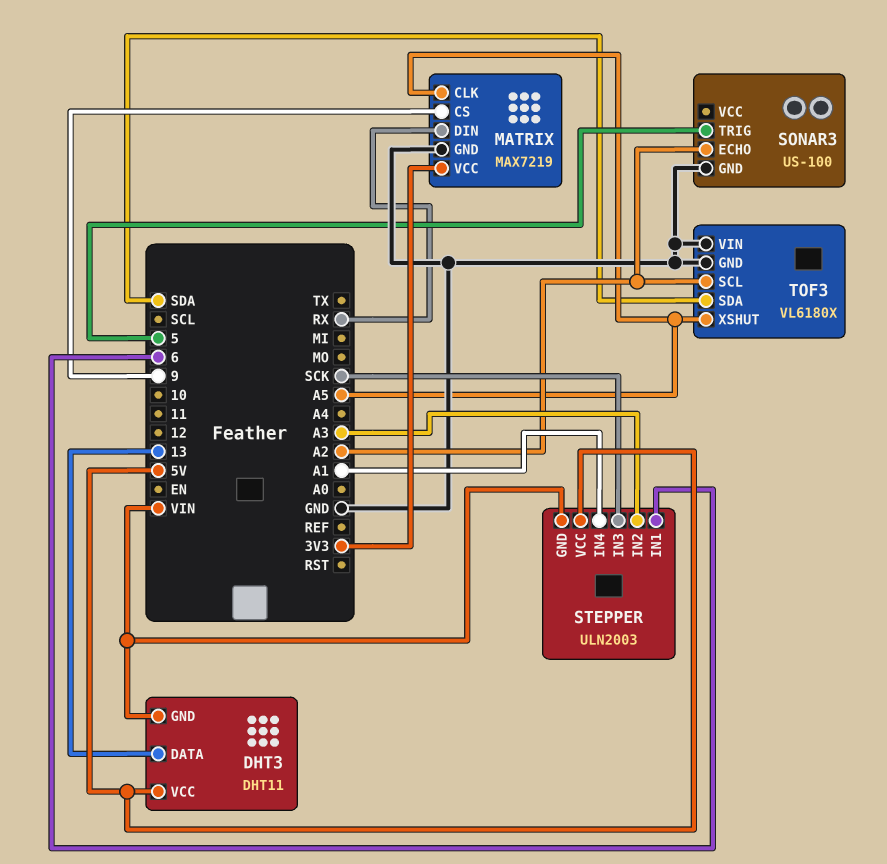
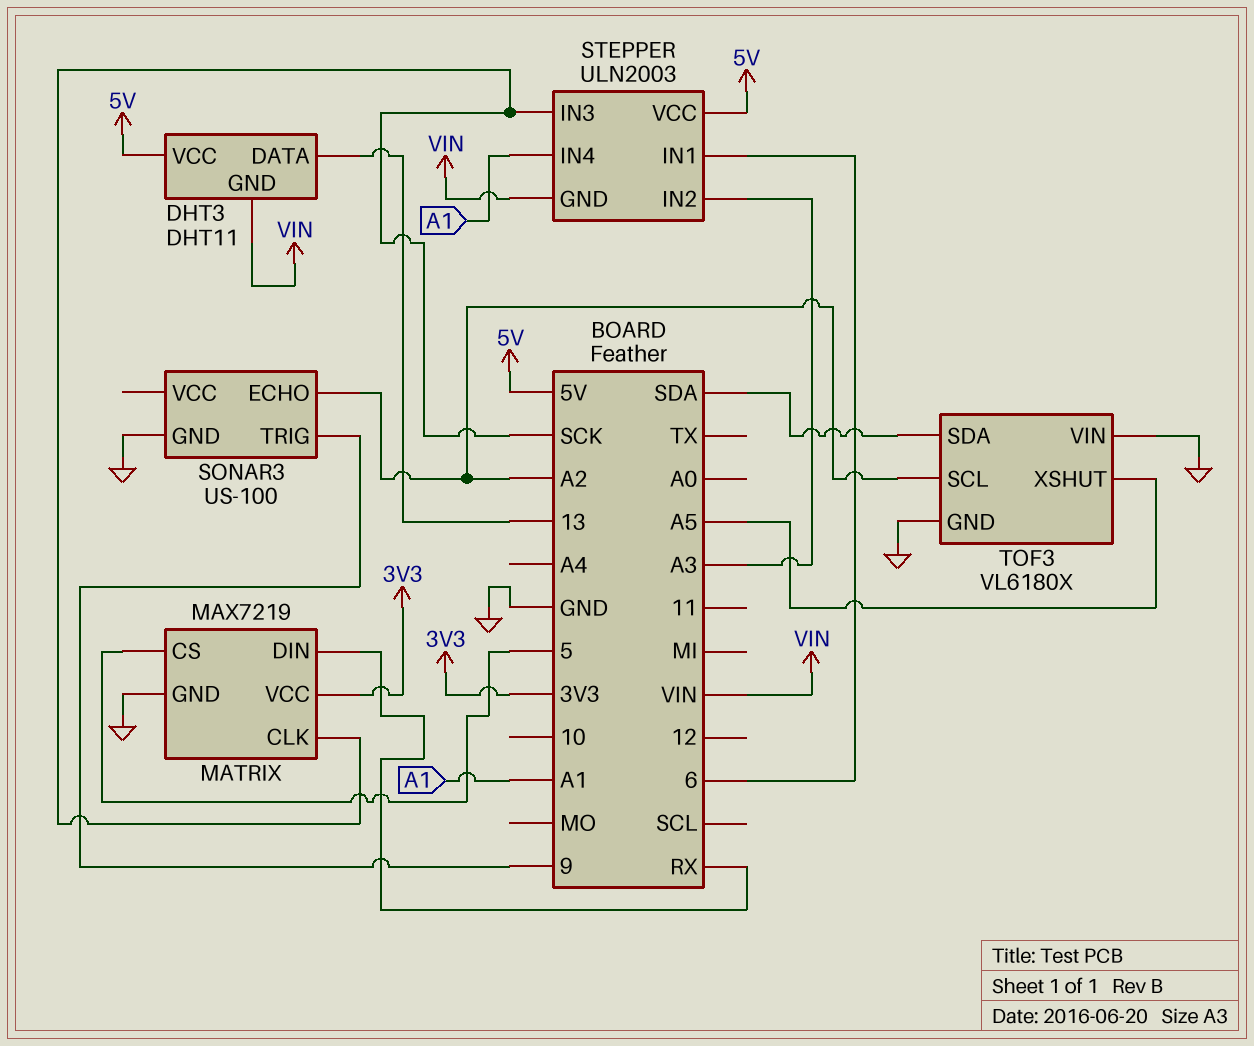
MATRIX pin CLK: A5 -> SCK
MATRIX pin CS: 9 -> 5
SONAR3 pin TRIG: 5 -> 9

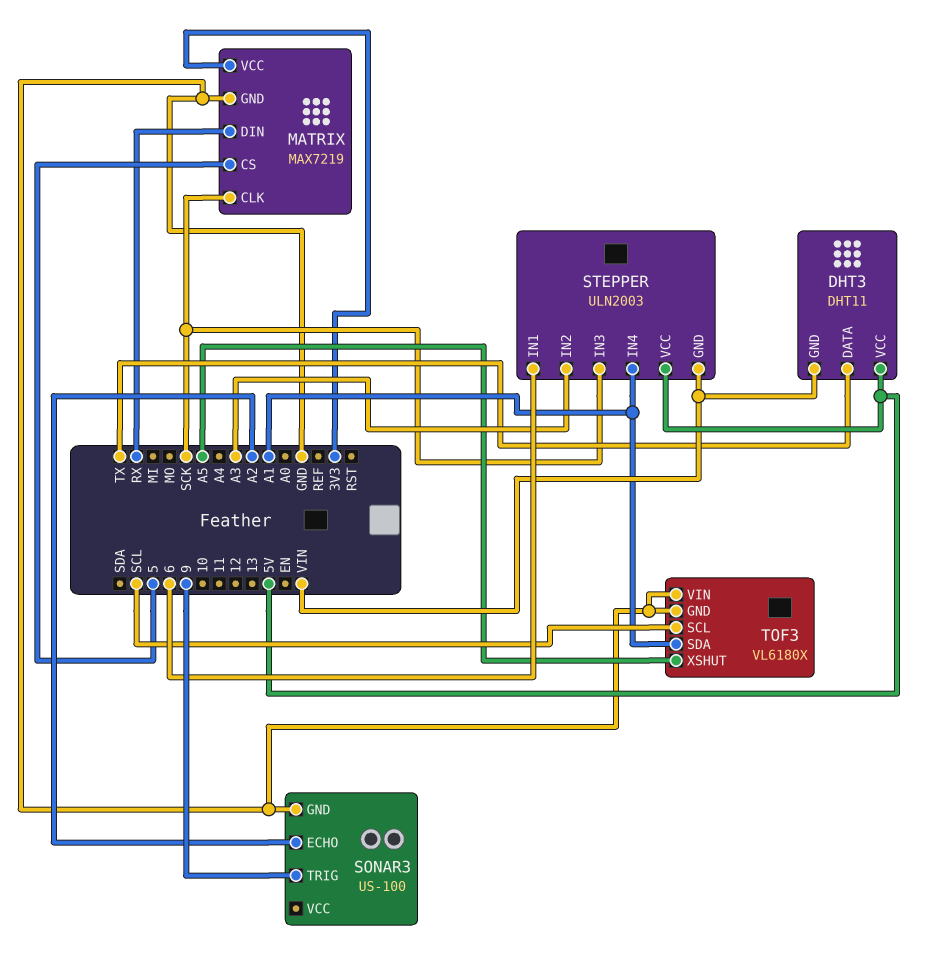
DHT3 pin DATA: 13 -> TX
TOF3 pin SCL: A2 -> SCL
TOF3 pin SDA: SDA -> A1

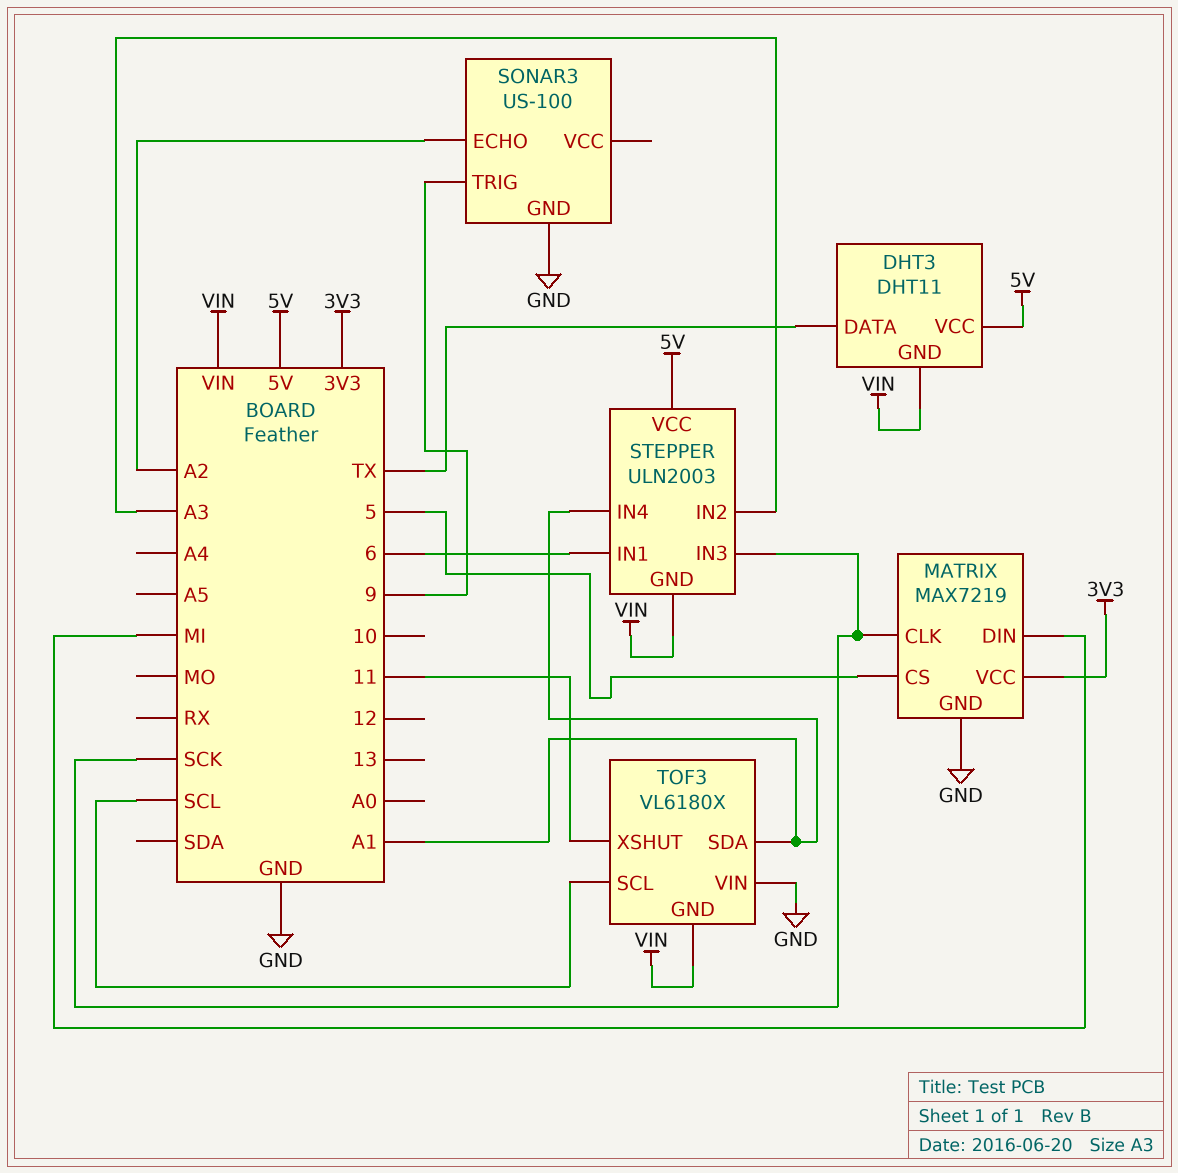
MATRIX pin DIN: RX -> MI
TOF3 pin GND: GND -> VIN
TOF3 pin XSHUT: A5 -> 11

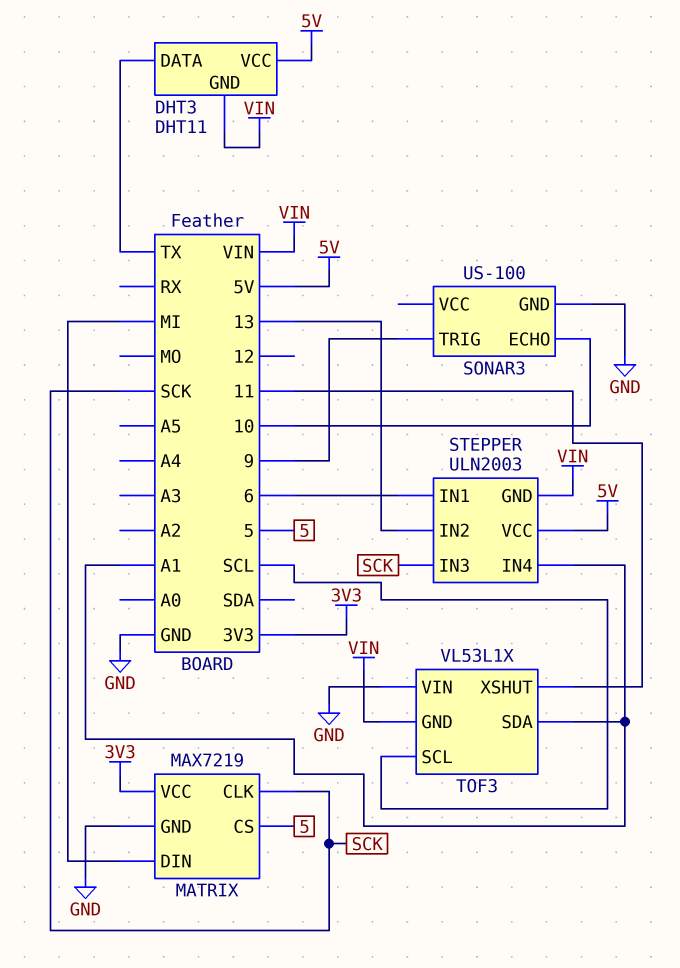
SONAR3 pin ECHO: A2 -> 10
STEPPER pin IN2: A3 -> 13
TOF3: VL6180X -> VL53L1X

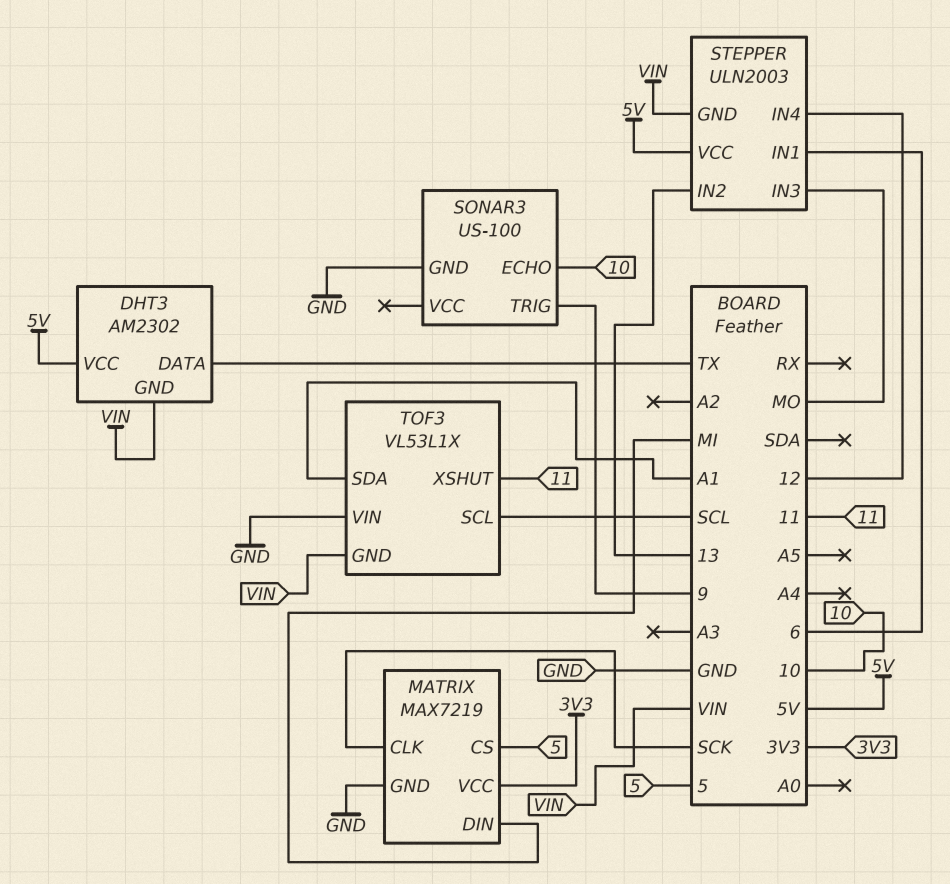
DHT3: DHT11 -> AM2302
STEPPER pin IN3: SCK -> MO
STEPPER pin IN4: A1 -> 12

